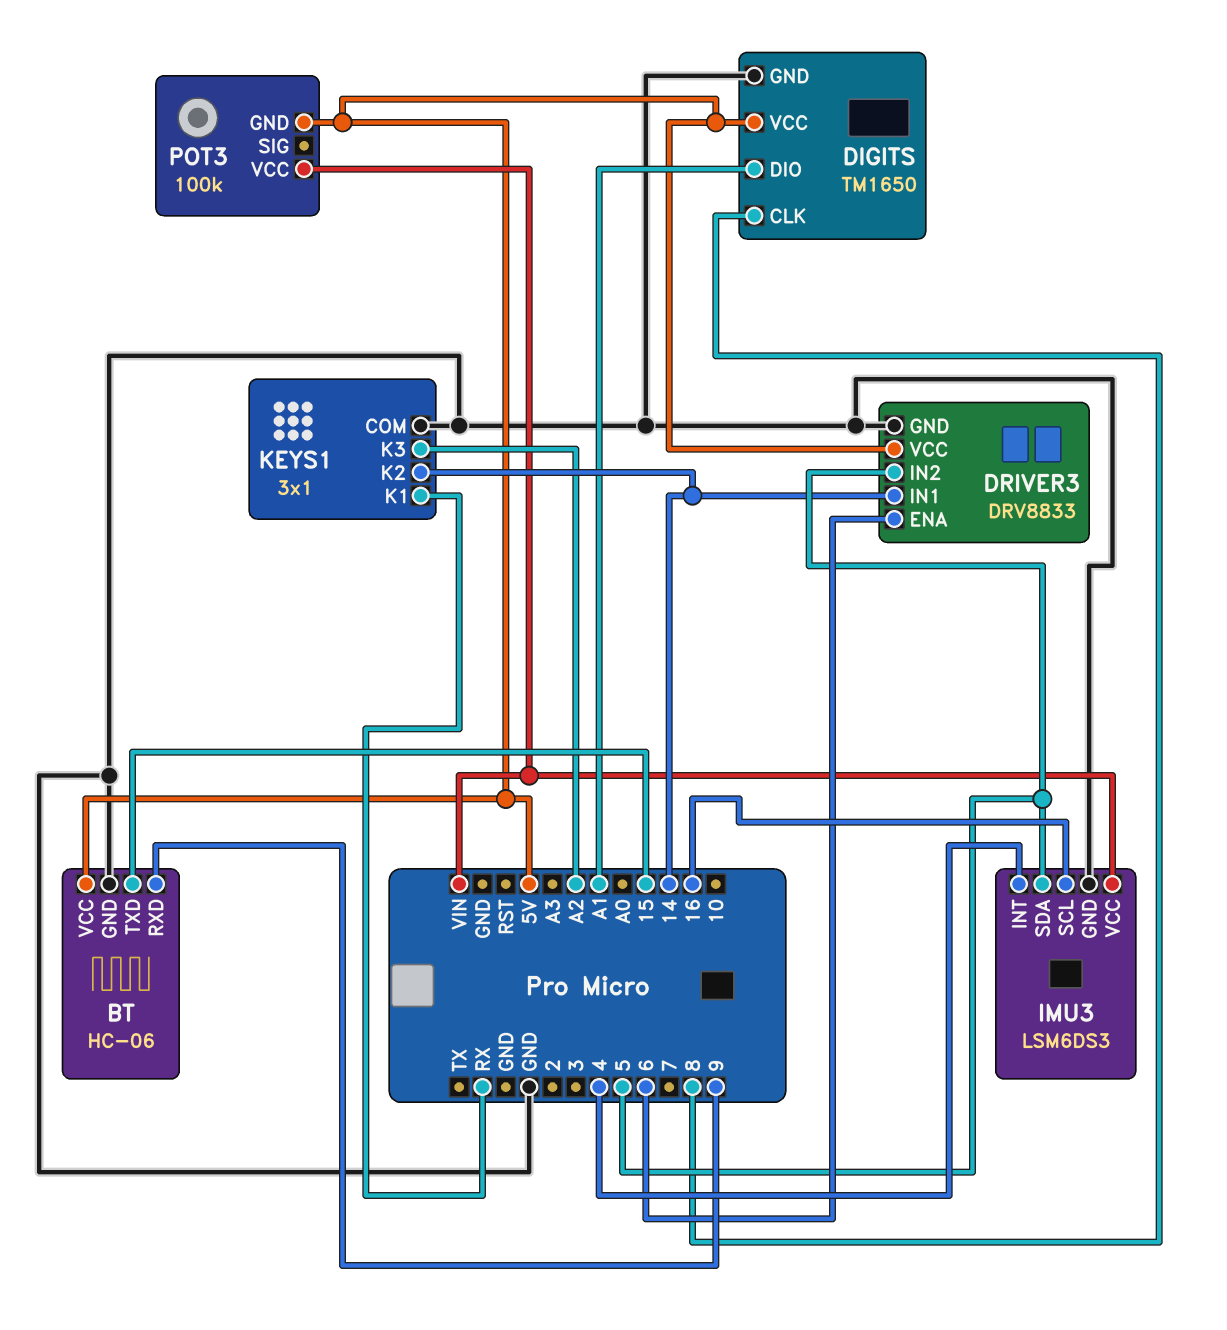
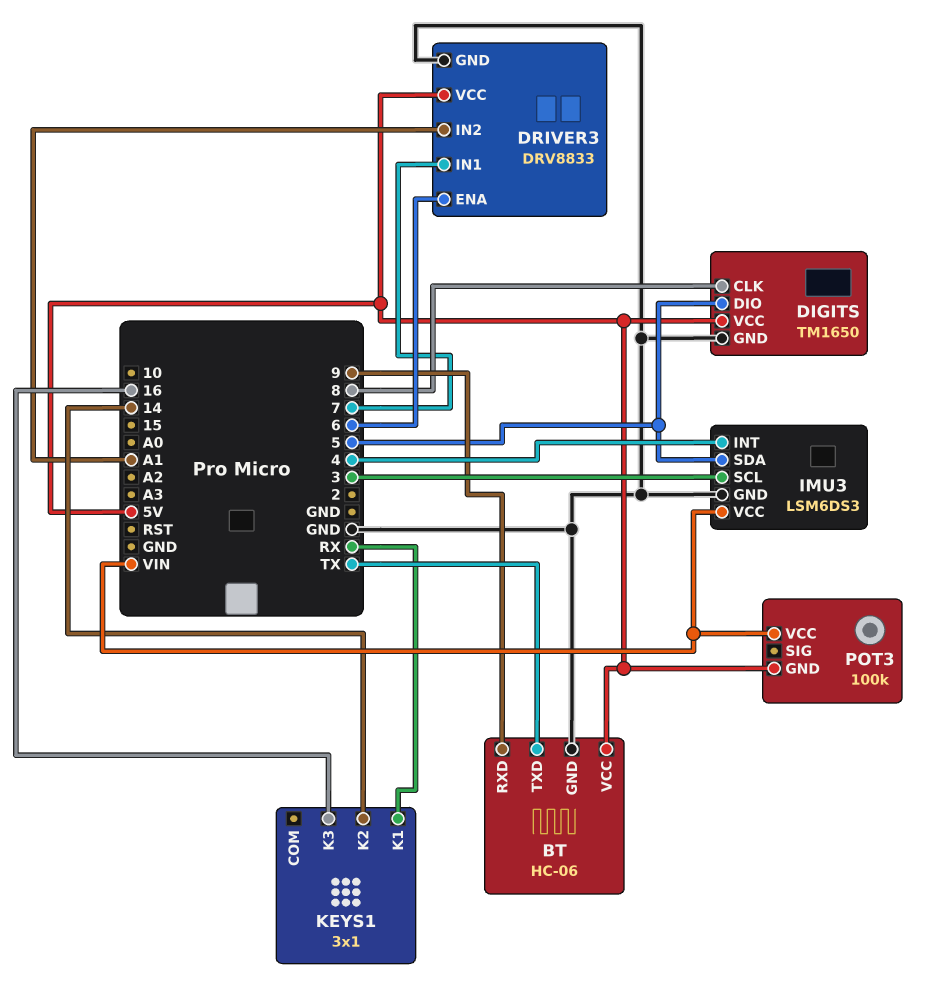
BT pin TXD: 15 -> TX
DIGITS pin DIO: A1 -> 5
DRIVER3 pin IN1: 14 -> 7
DRIVER3 pin IN2: 5 -> A1
IMU3 pin SCL: 16 -> 3
KEYS1 pin COM: GND -> none
KEYS1 pin K3: A2 -> 16

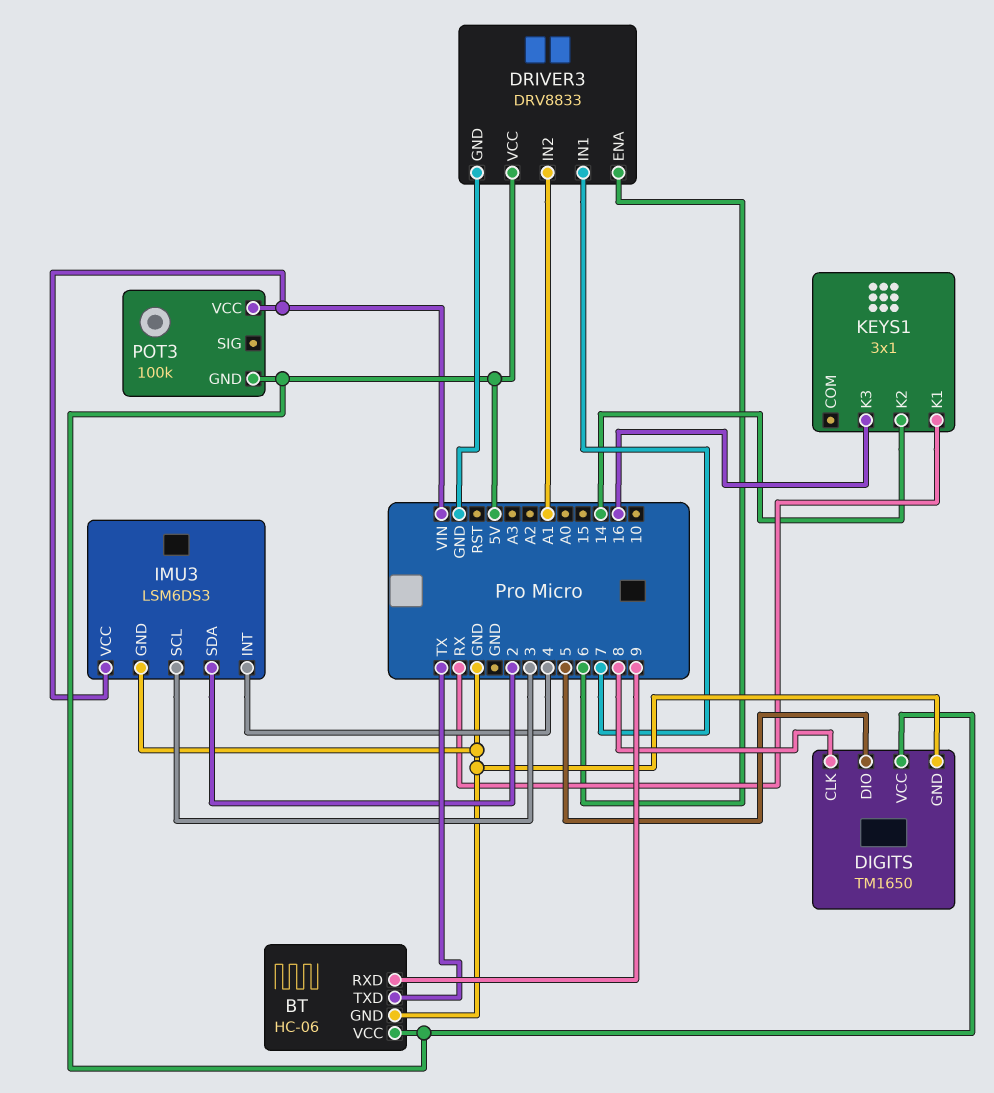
IMU3 pin SDA: 5 -> 2

